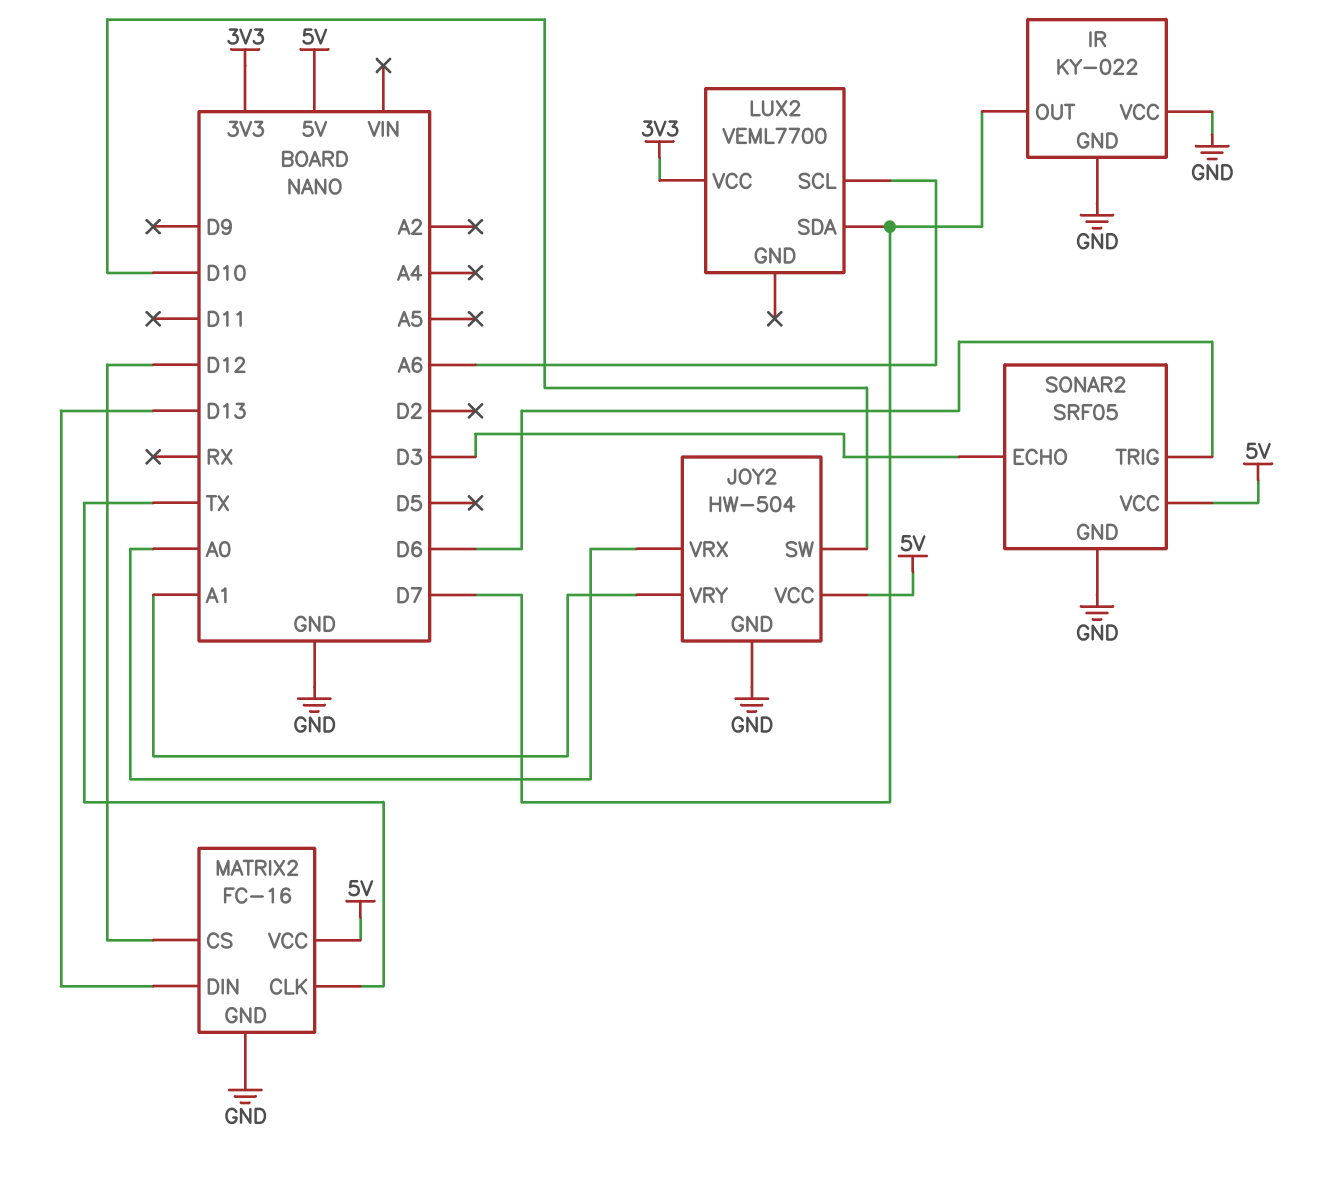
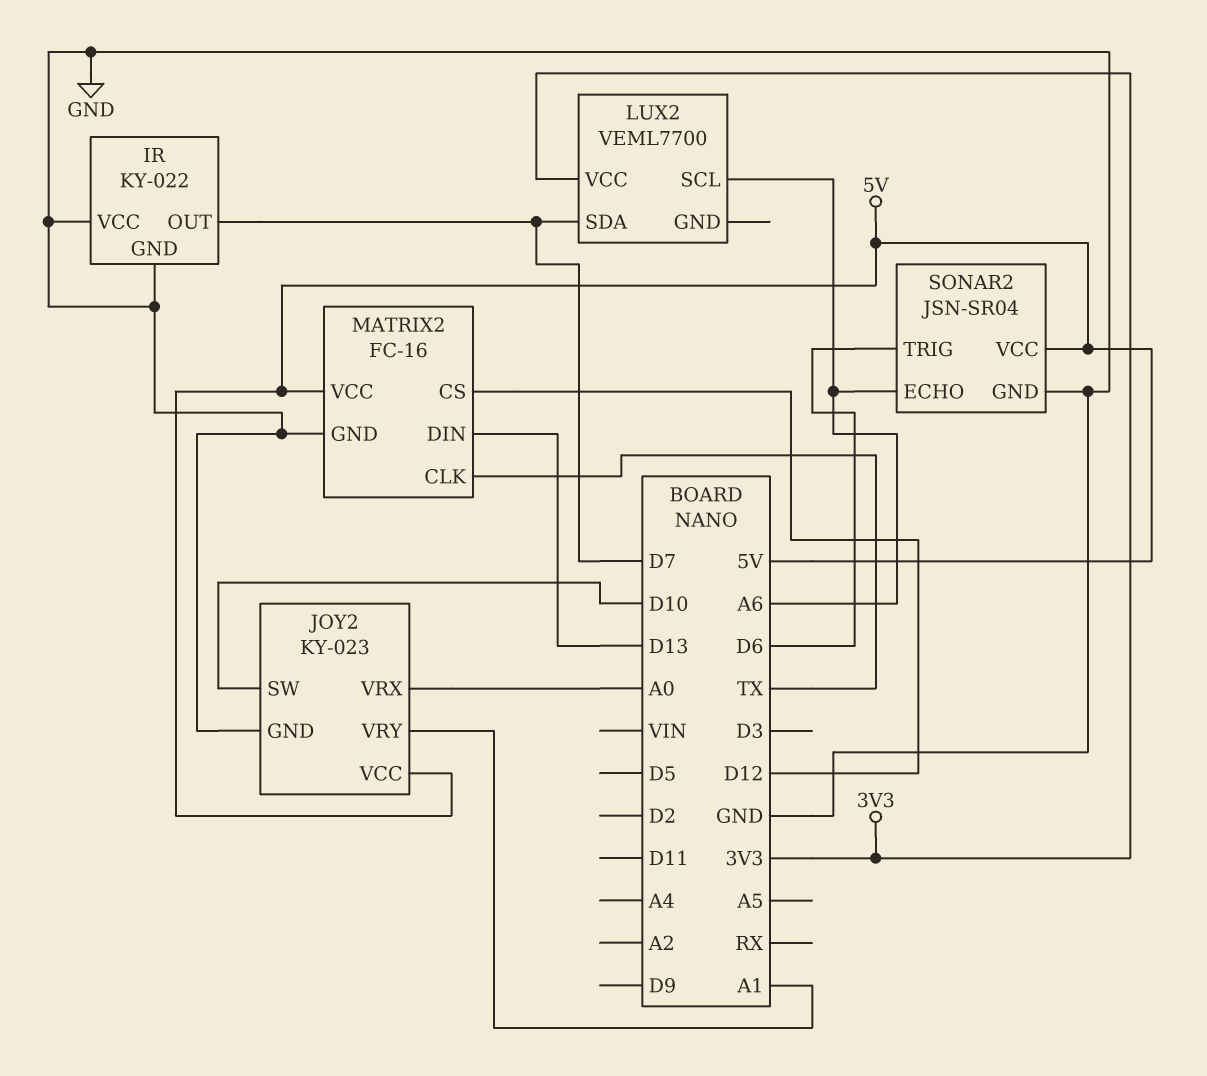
JOY2: HW-504 -> KY-023
SONAR2: SRF05 -> JSN-SR04
SONAR2 pin ECHO: D3 -> A6

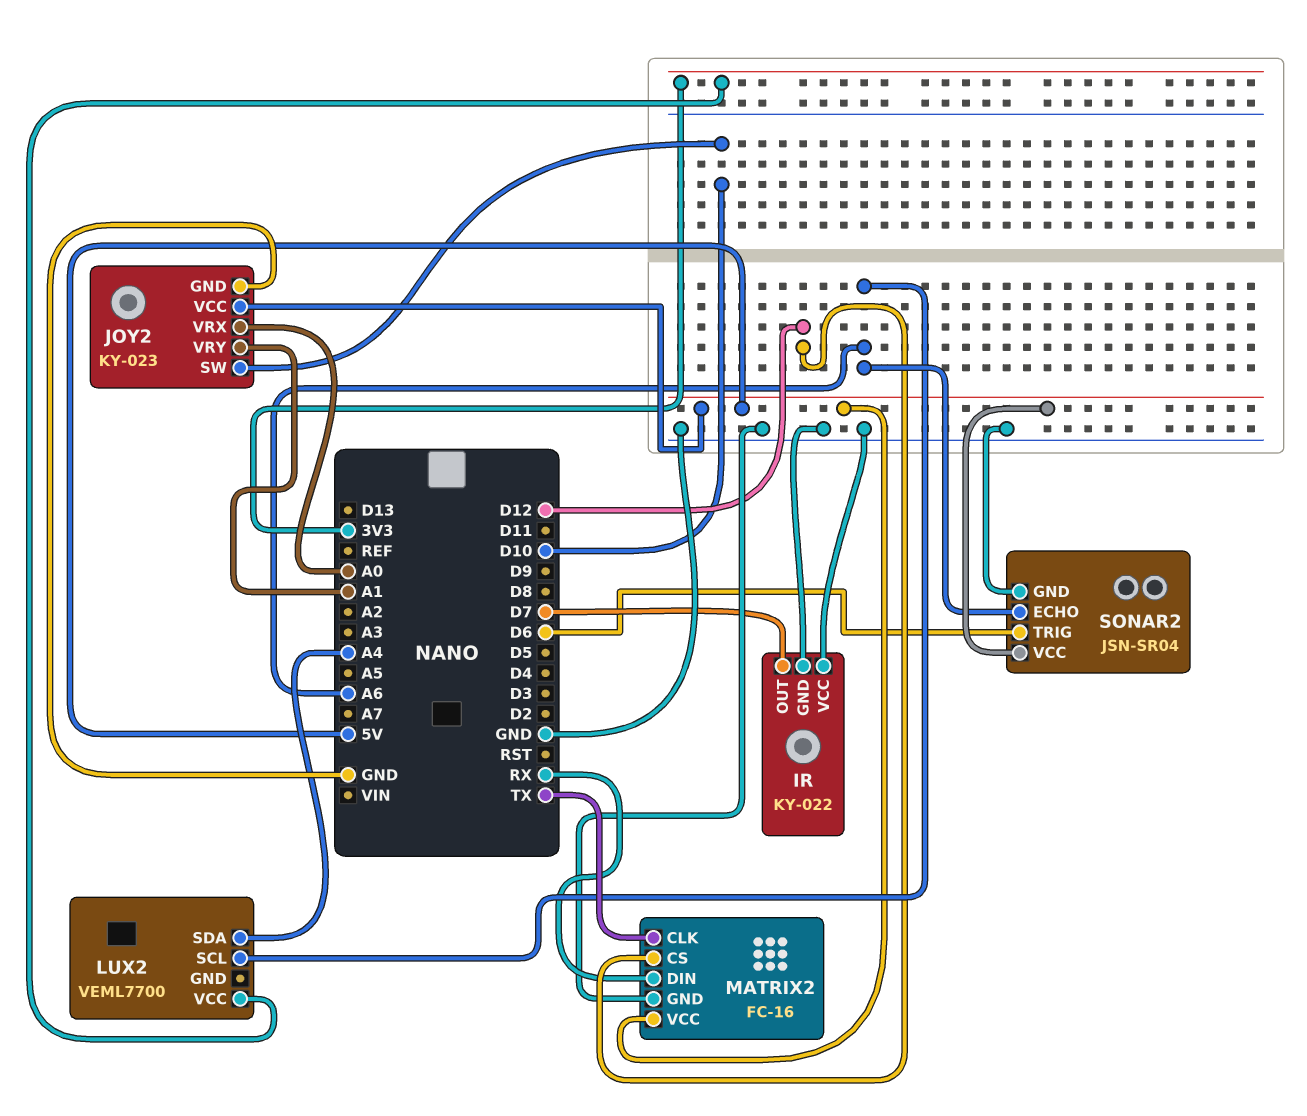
LUX2 pin SDA: D7 -> A4
MATRIX2 pin DIN: D13 -> RX

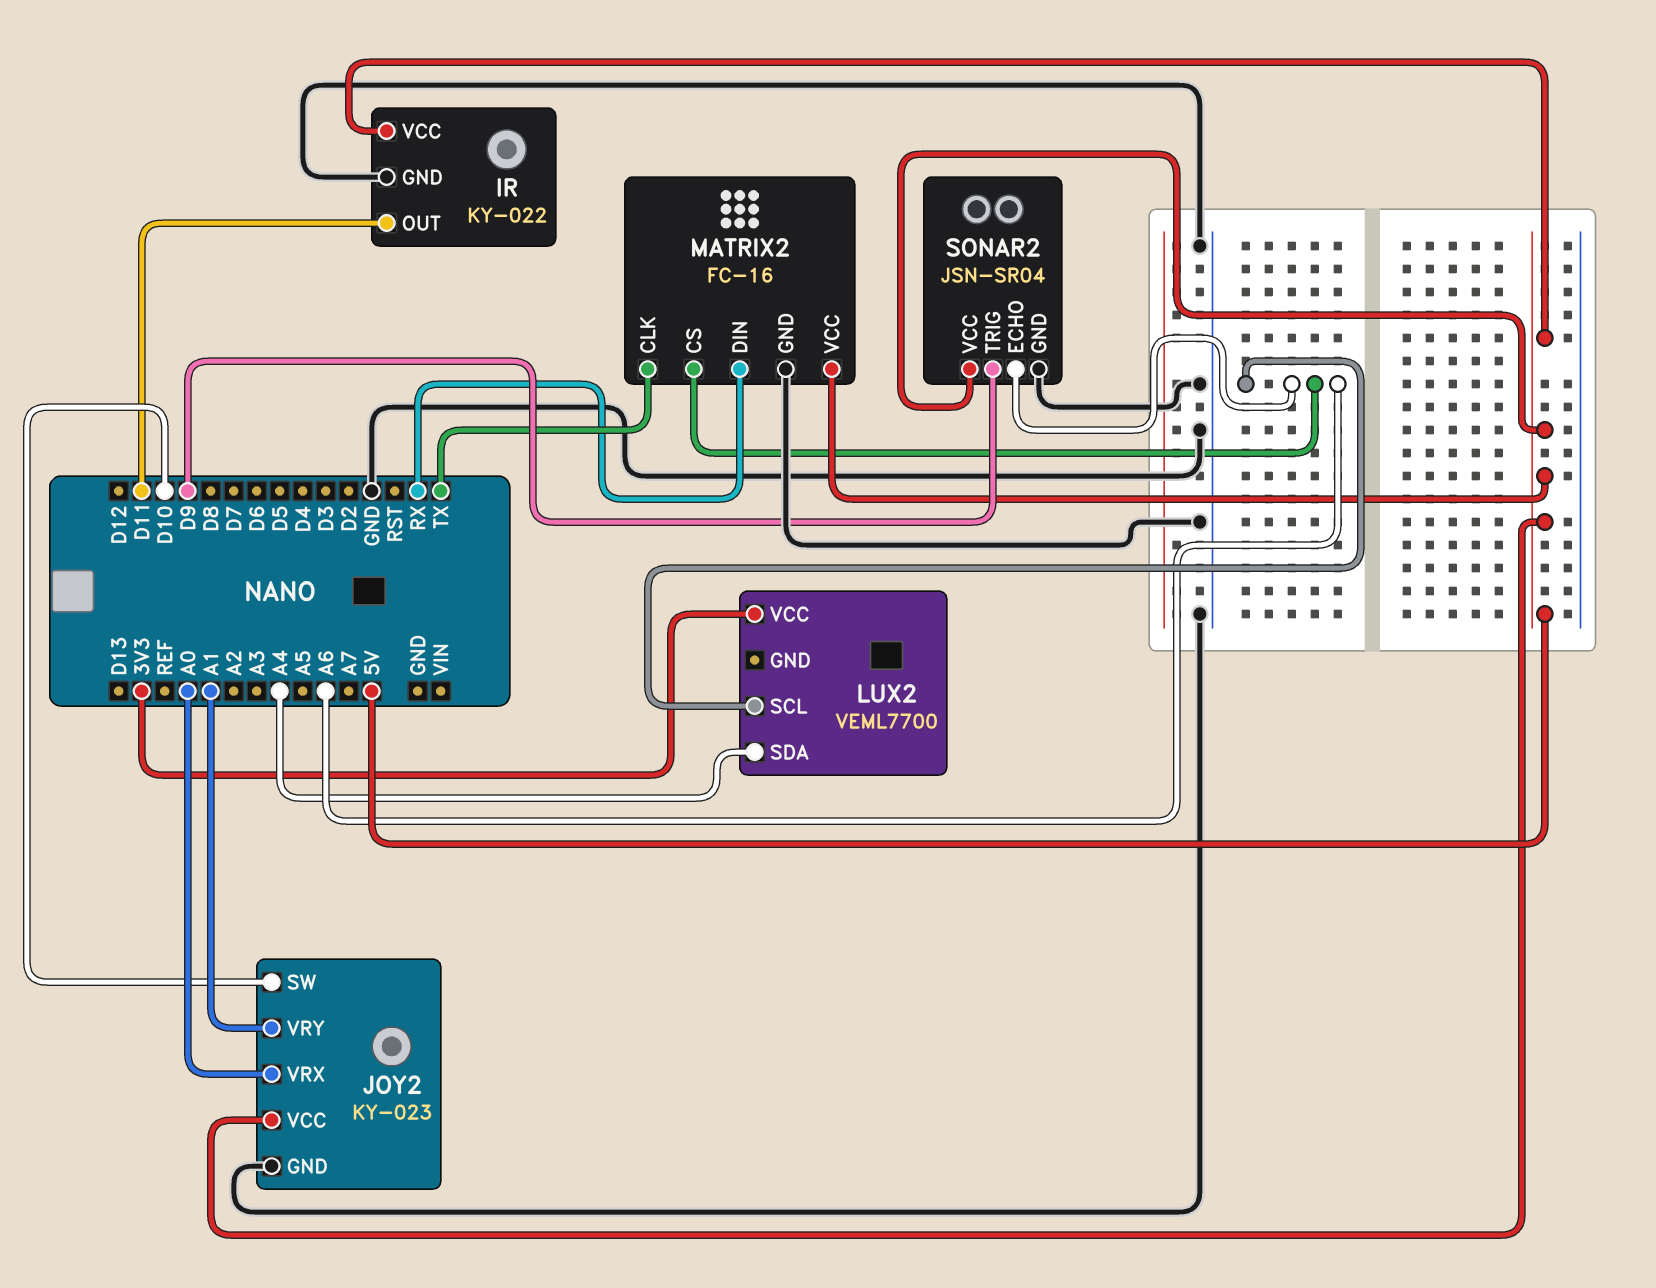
IR pin OUT: D7 -> D11
IR pin VCC: GND -> 5V
MATRIX2 pin CS: D12 -> A6
SONAR2 pin TRIG: D6 -> D9

